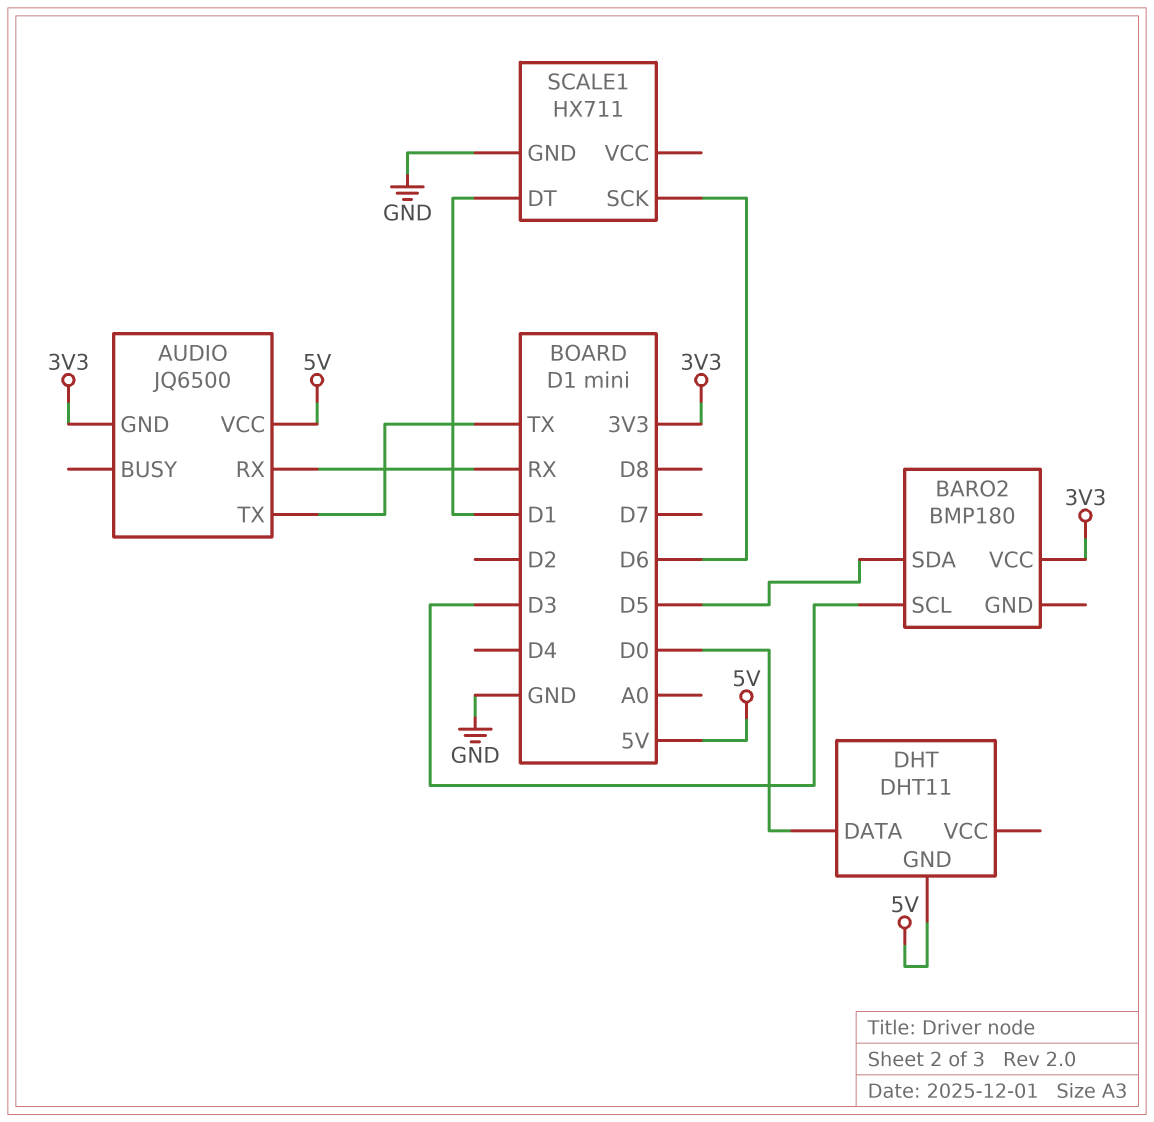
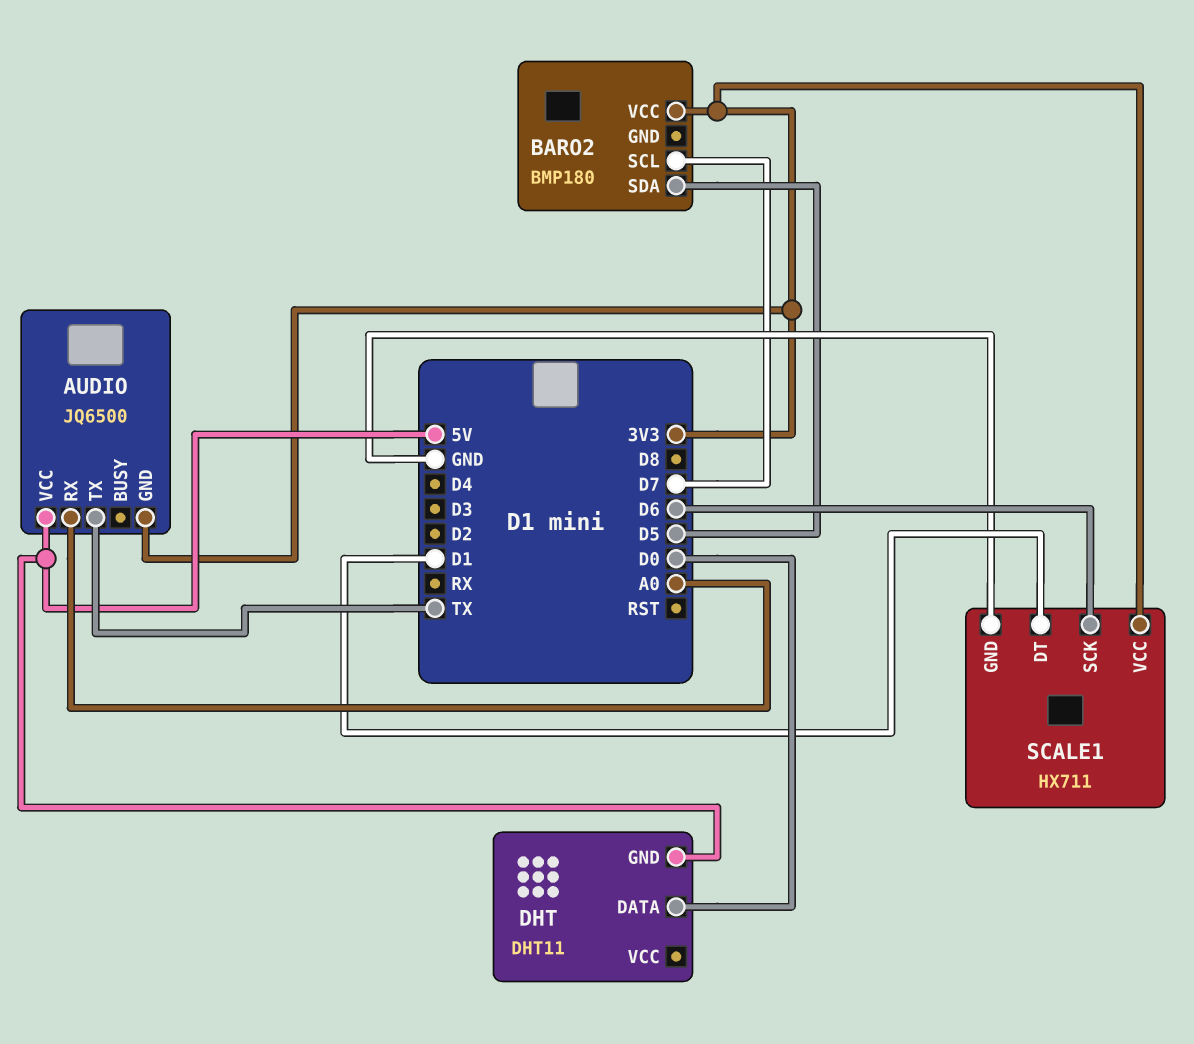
AUDIO pin RX: RX -> A0
BARO2 pin SCL: D3 -> D7
SCALE1 pin VCC: none -> 3V3

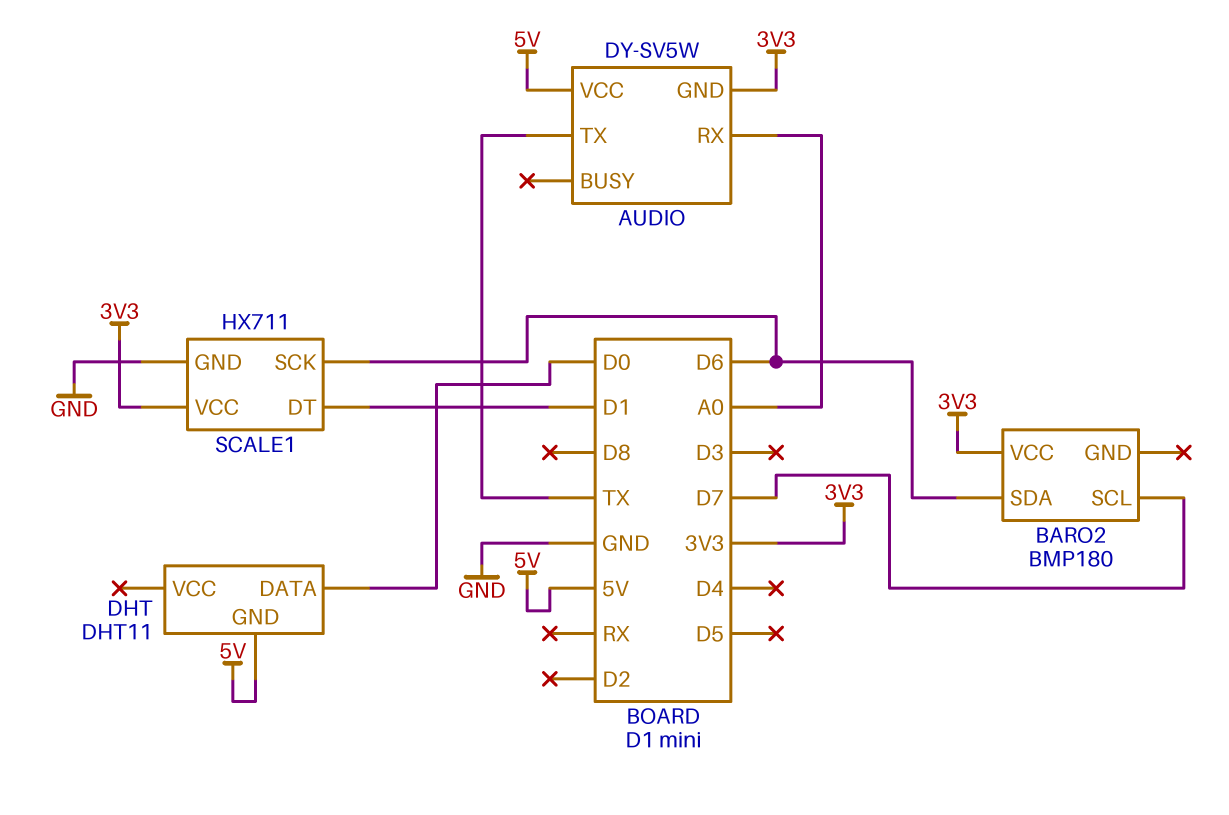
AUDIO: JQ6500 -> DY-SV5W
BARO2 pin SDA: D5 -> D6

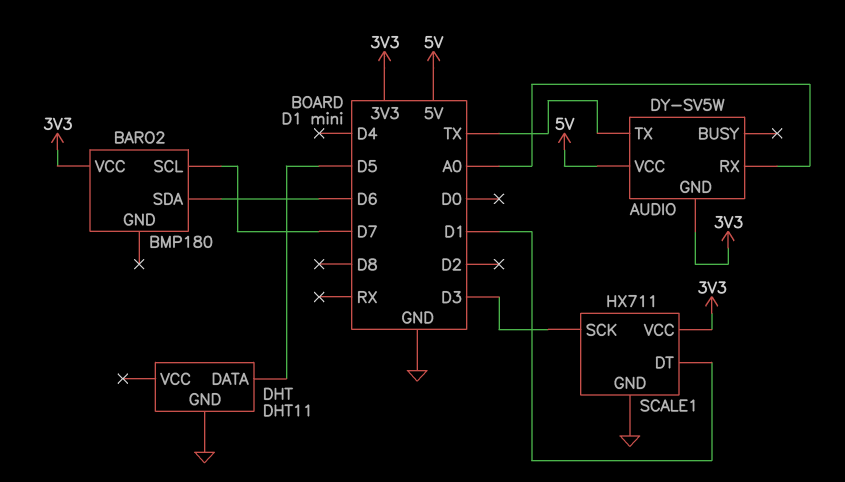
DHT pin DATA: D0 -> D5
DHT pin GND: 5V -> GND
SCALE1 pin SCK: D6 -> D3

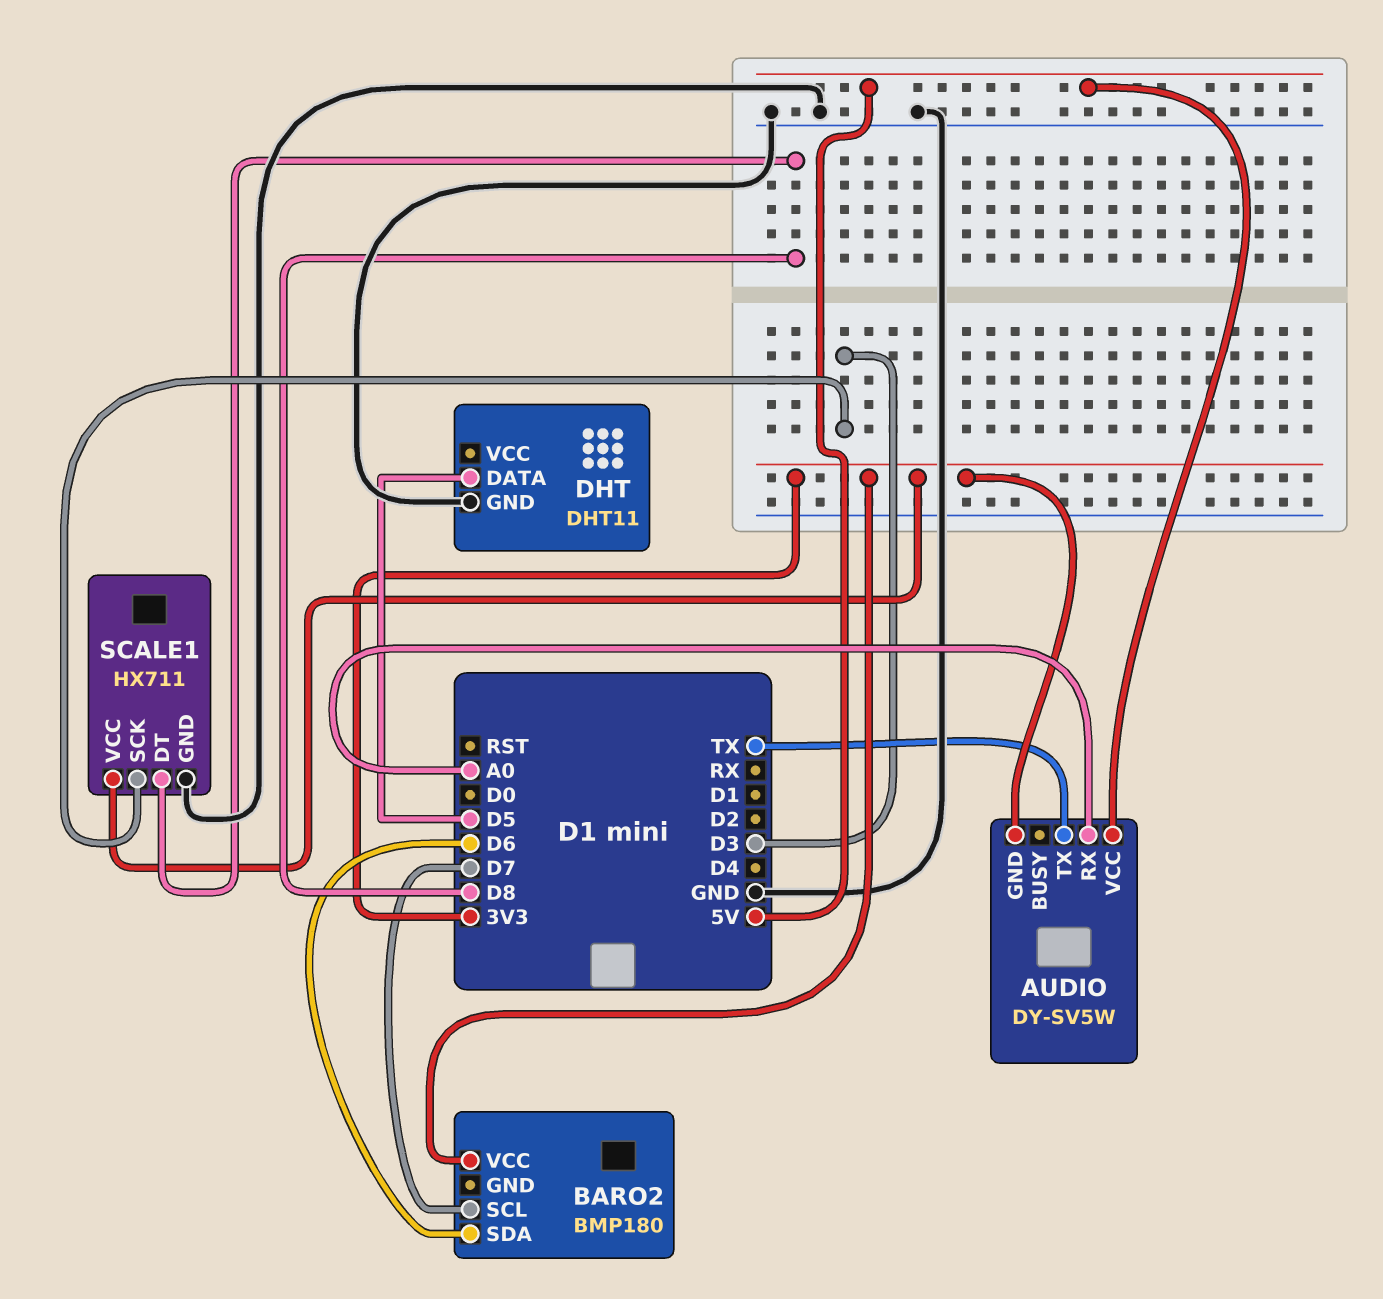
SCALE1 pin DT: D1 -> D8

